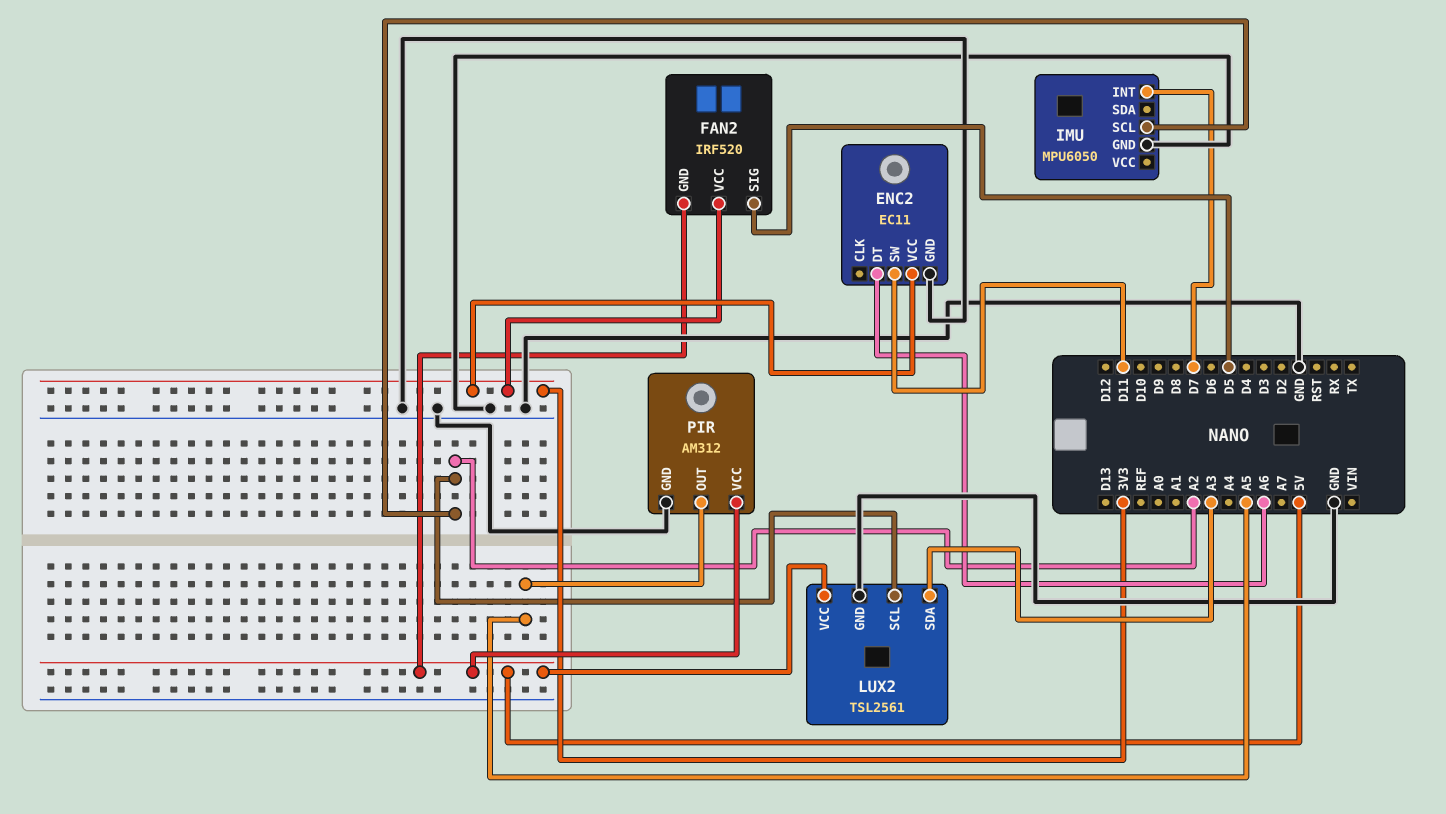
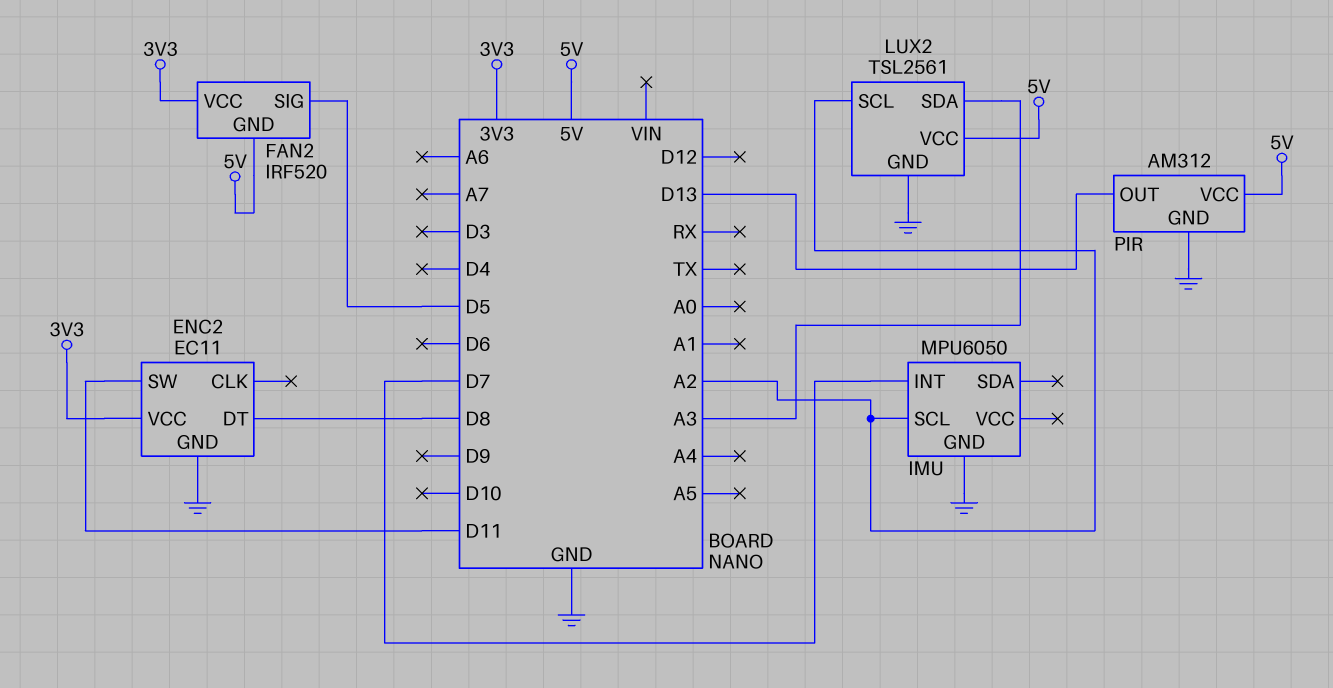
ENC2 pin DT: A6 -> D8
PIR pin OUT: A5 -> D13

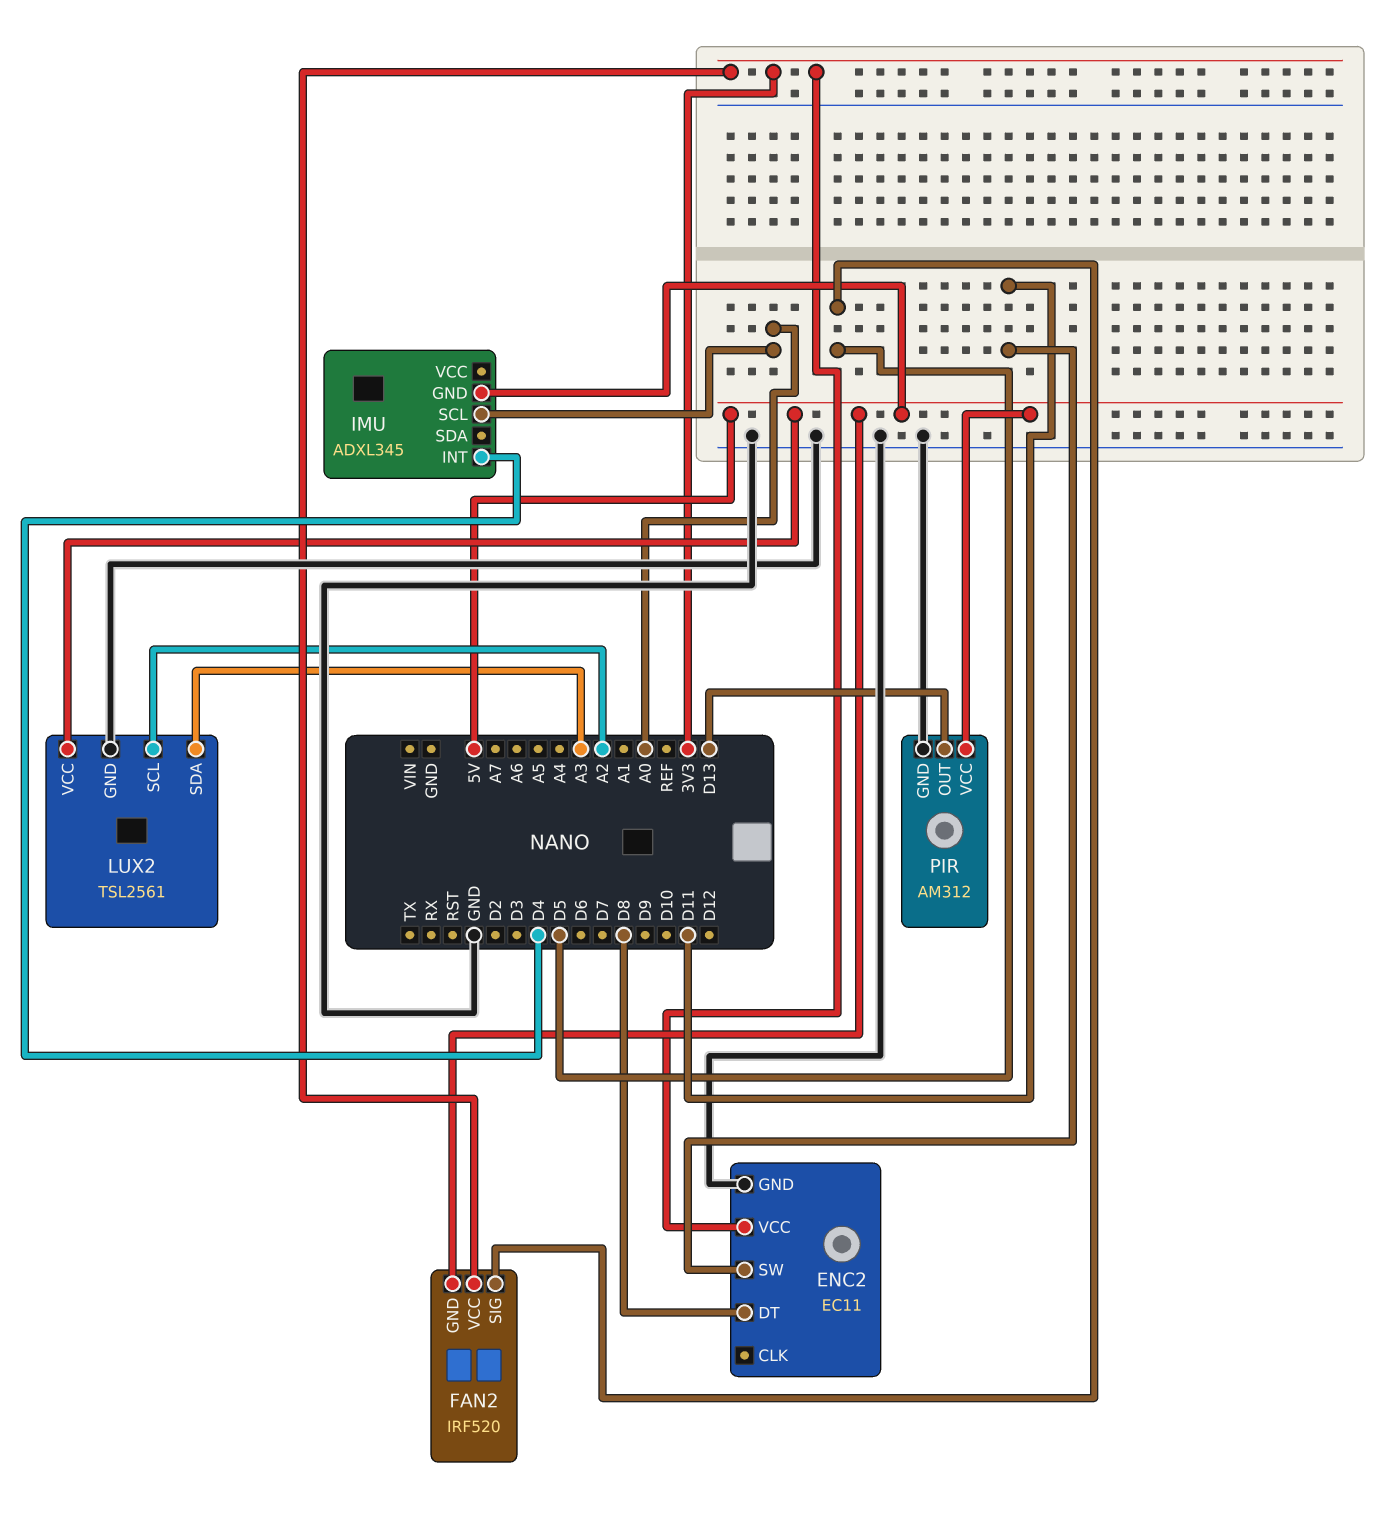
IMU: MPU6050 -> ADXL345
IMU pin GND: GND -> 5V
IMU pin INT: D7 -> D4
IMU pin SCL: A2 -> A0

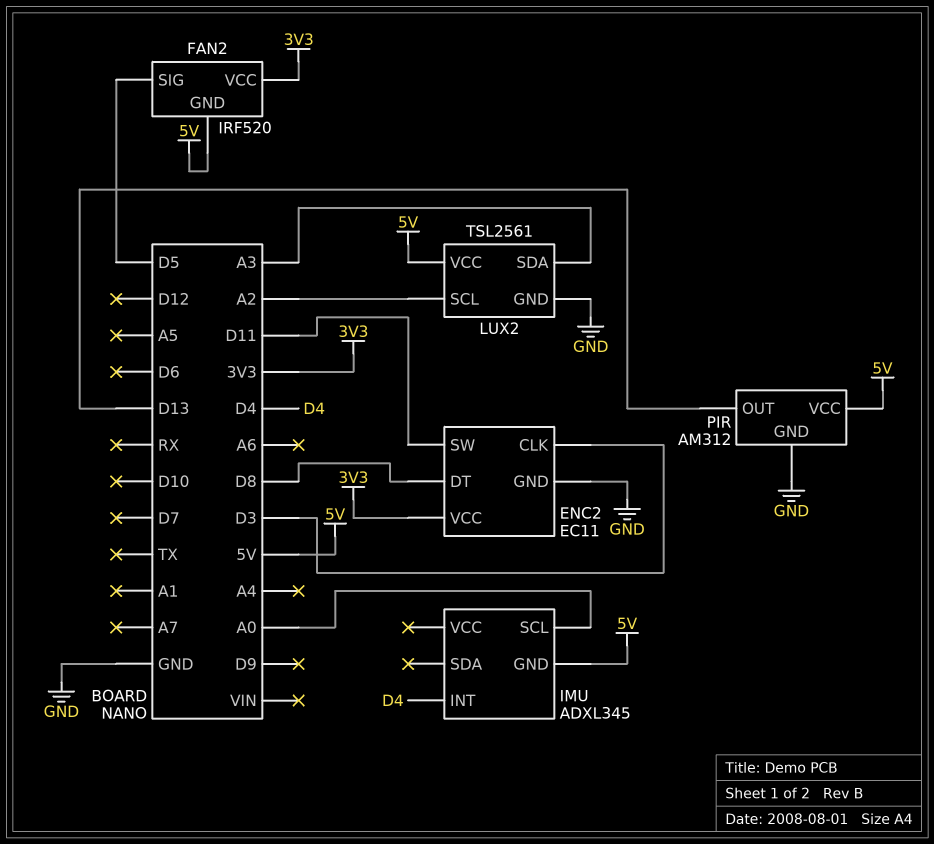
ENC2 pin CLK: none -> D3

